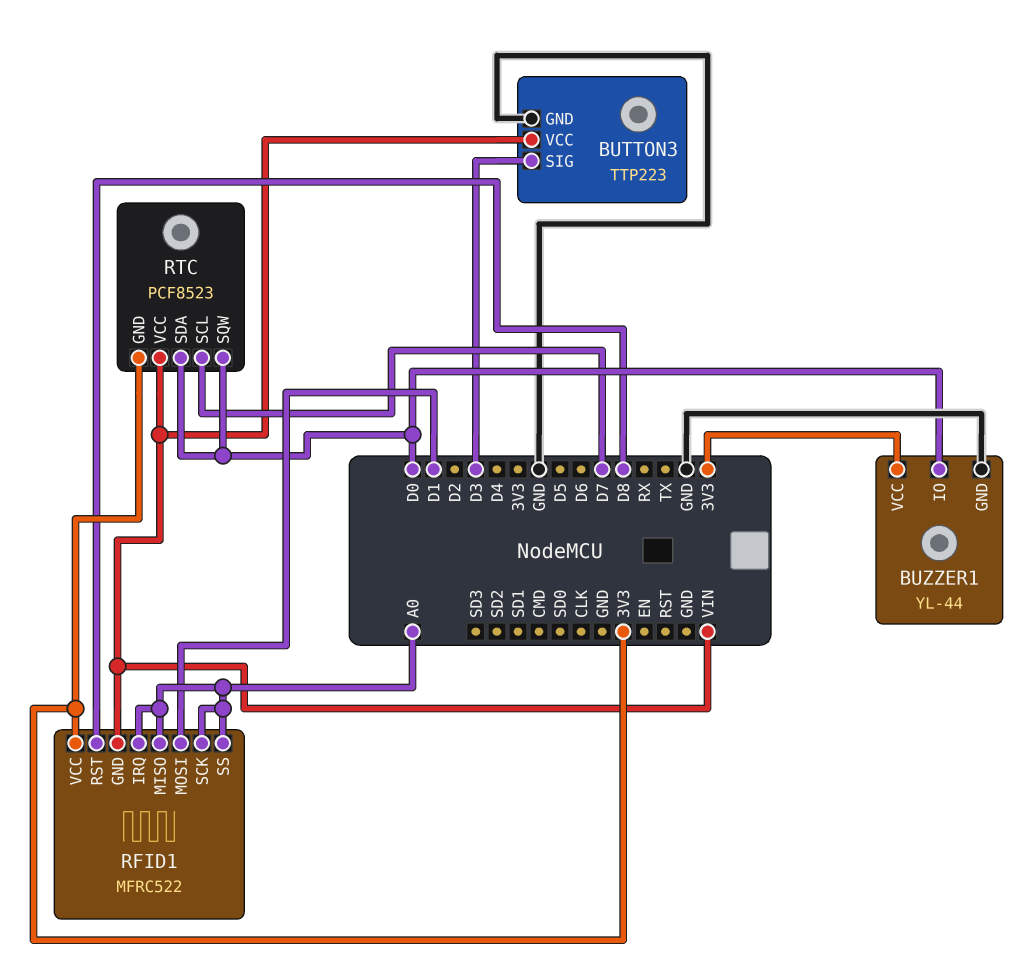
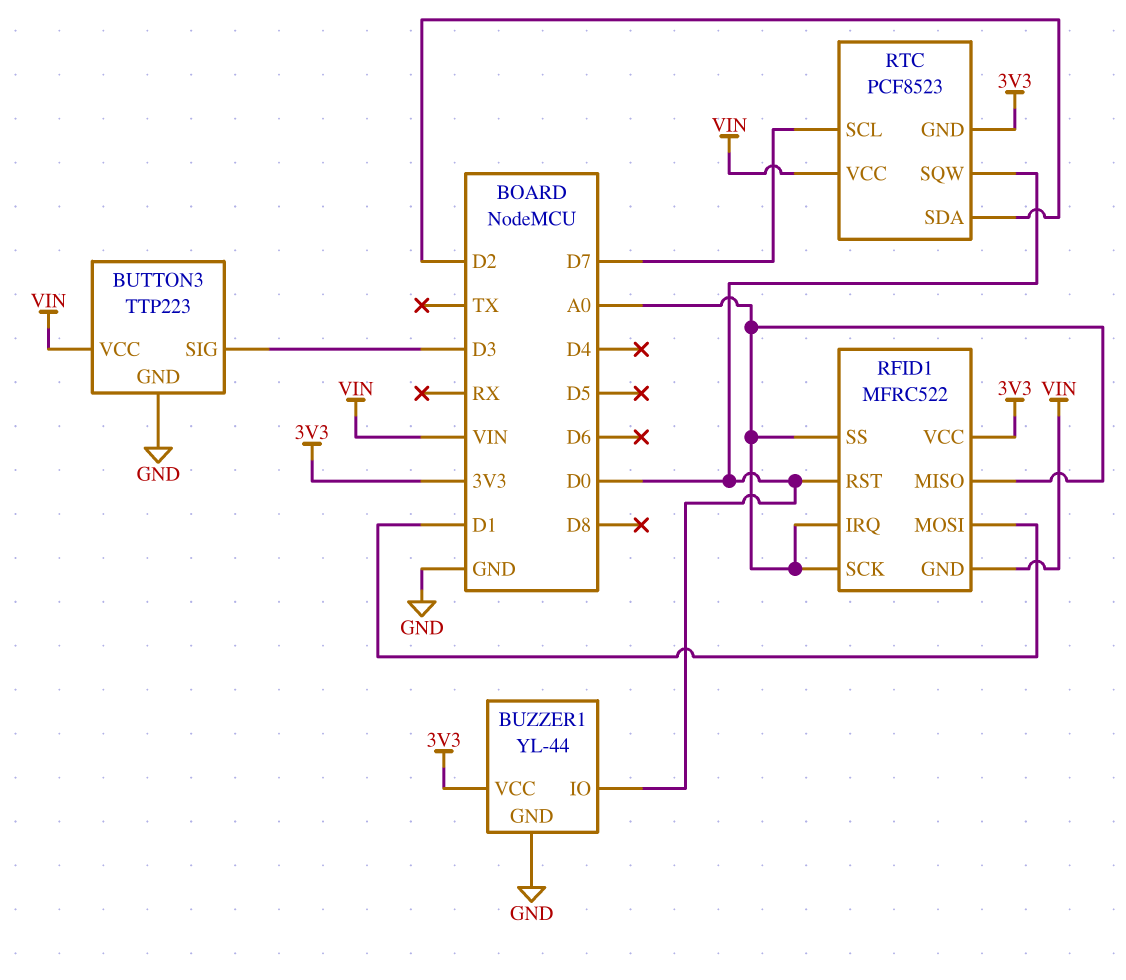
RFID1 pin RST: D8 -> D0
RTC pin SDA: D0 -> D2

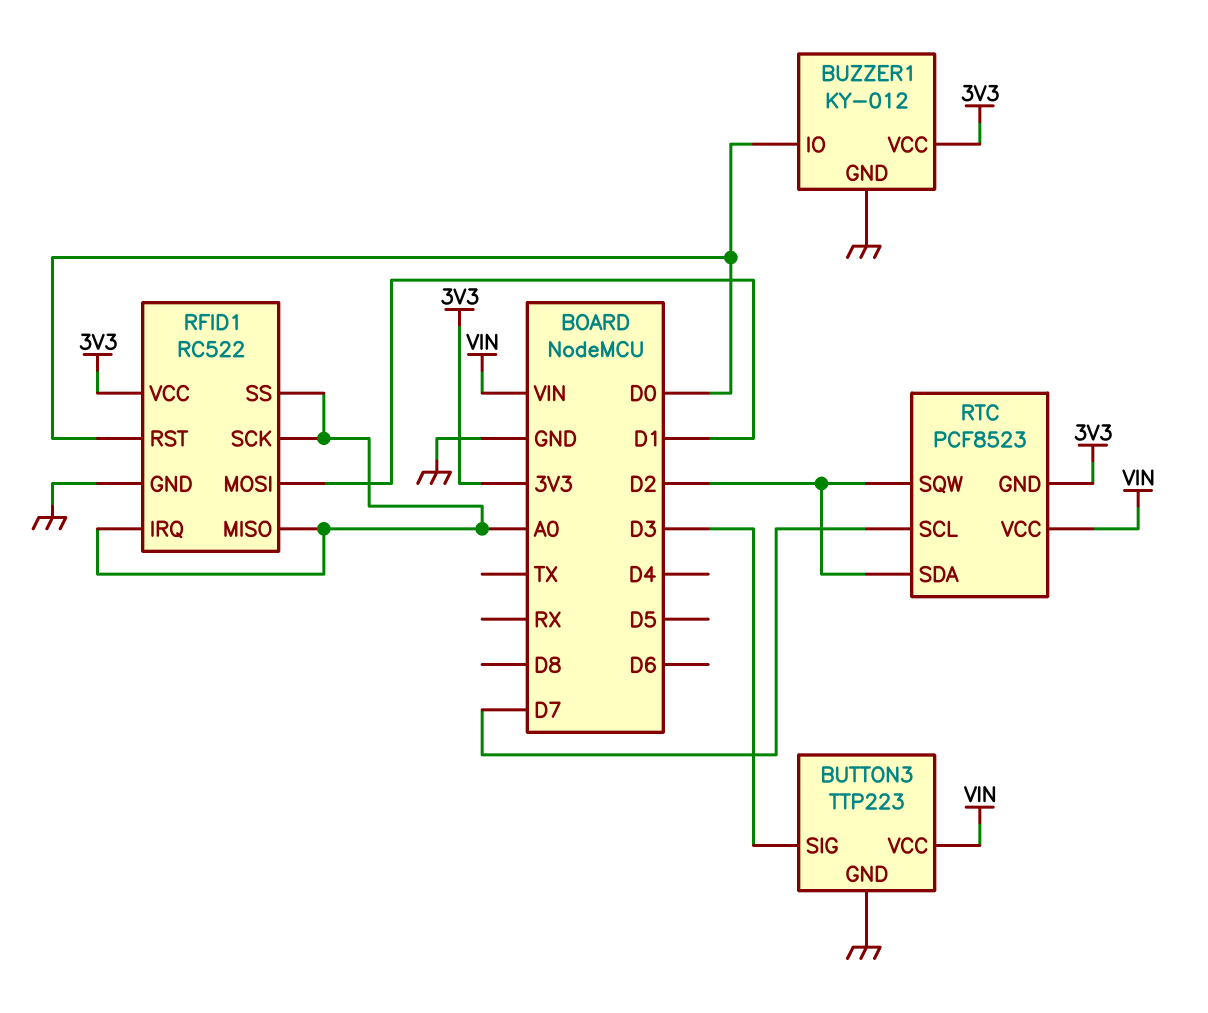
BUZZER1: YL-44 -> KY-012
RFID1: MFRC522 -> RC522
RFID1 pin GND: VIN -> GND
RTC pin SQW: D0 -> D2

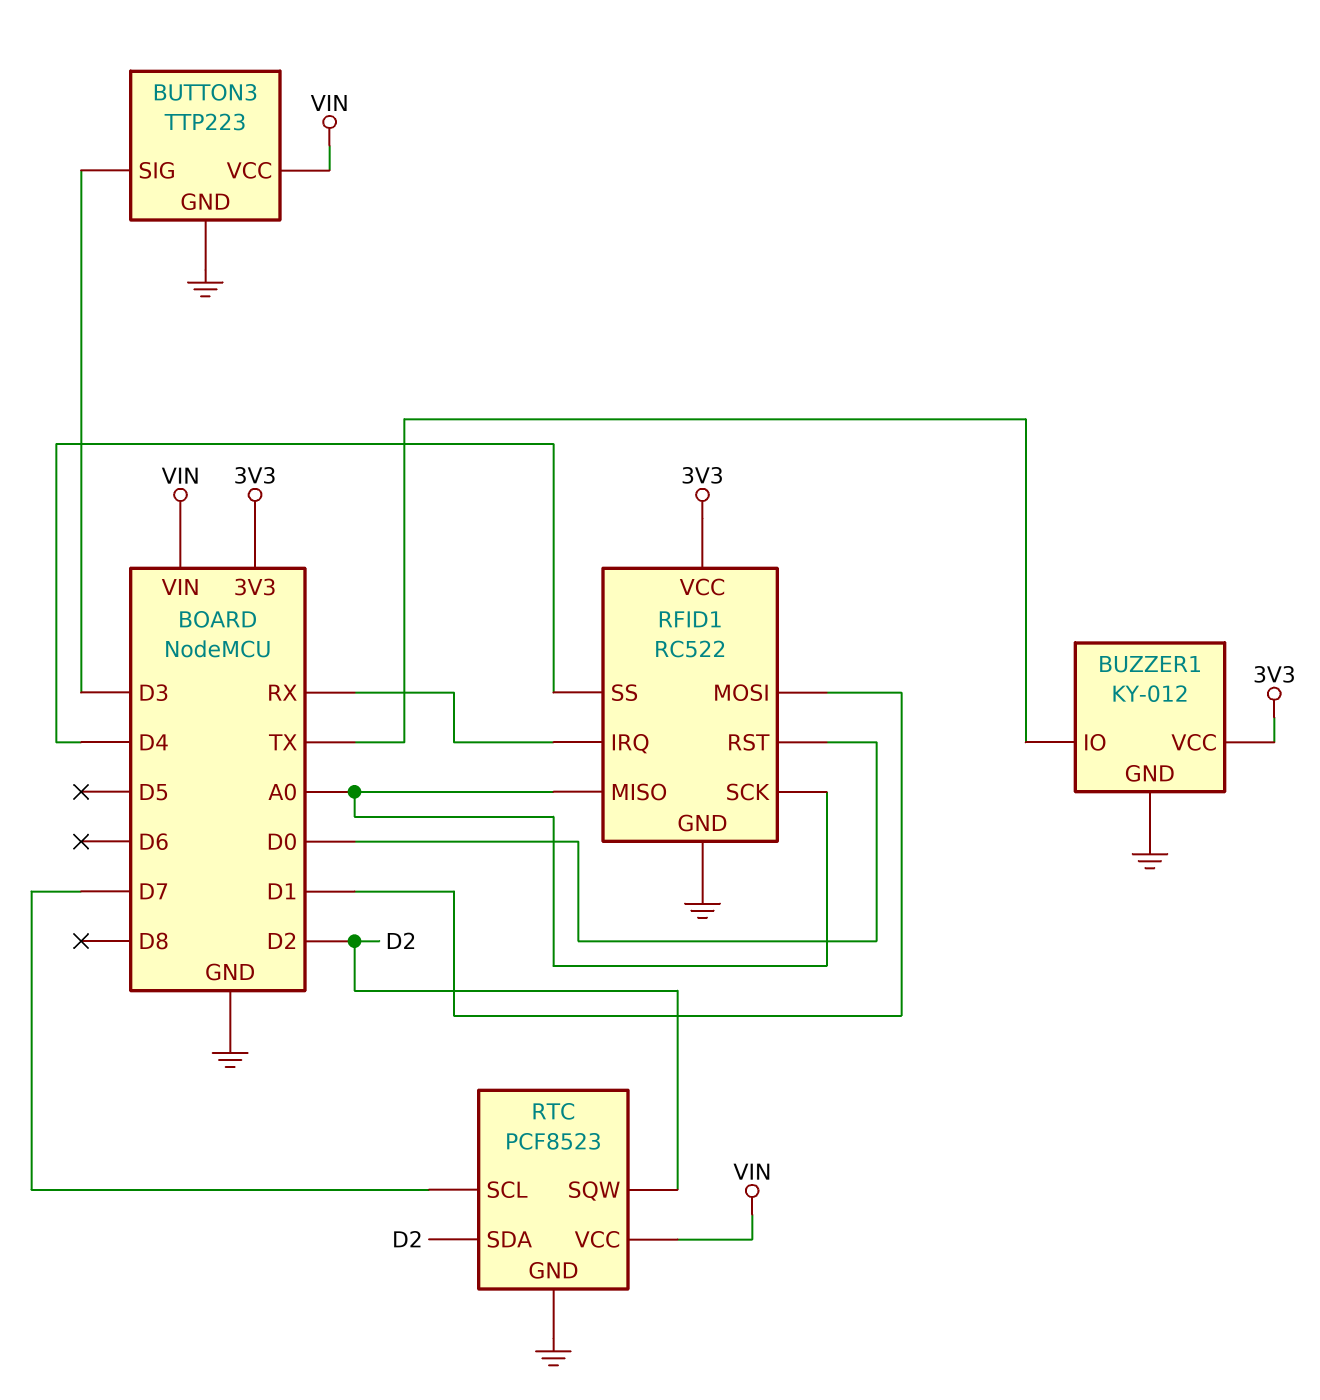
BUZZER1 pin IO: D0 -> TX
RFID1 pin IRQ: A0 -> RX
RFID1 pin SS: A0 -> D4
RTC pin GND: 3V3 -> GND

